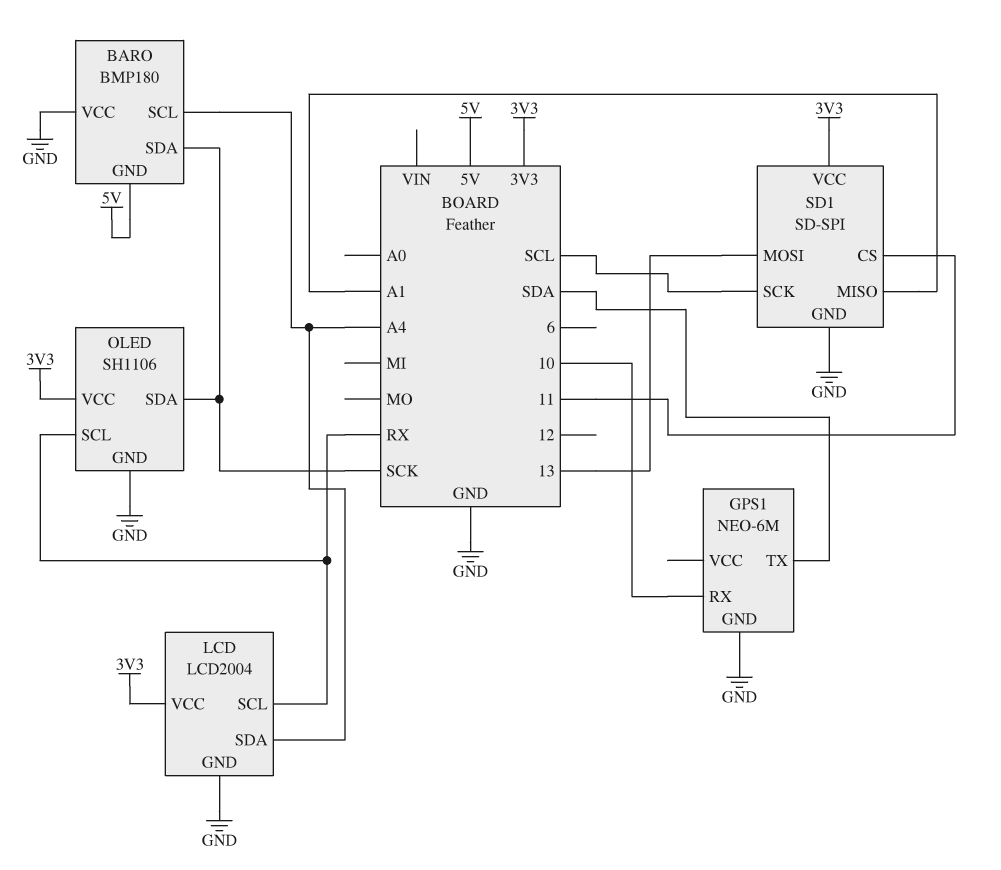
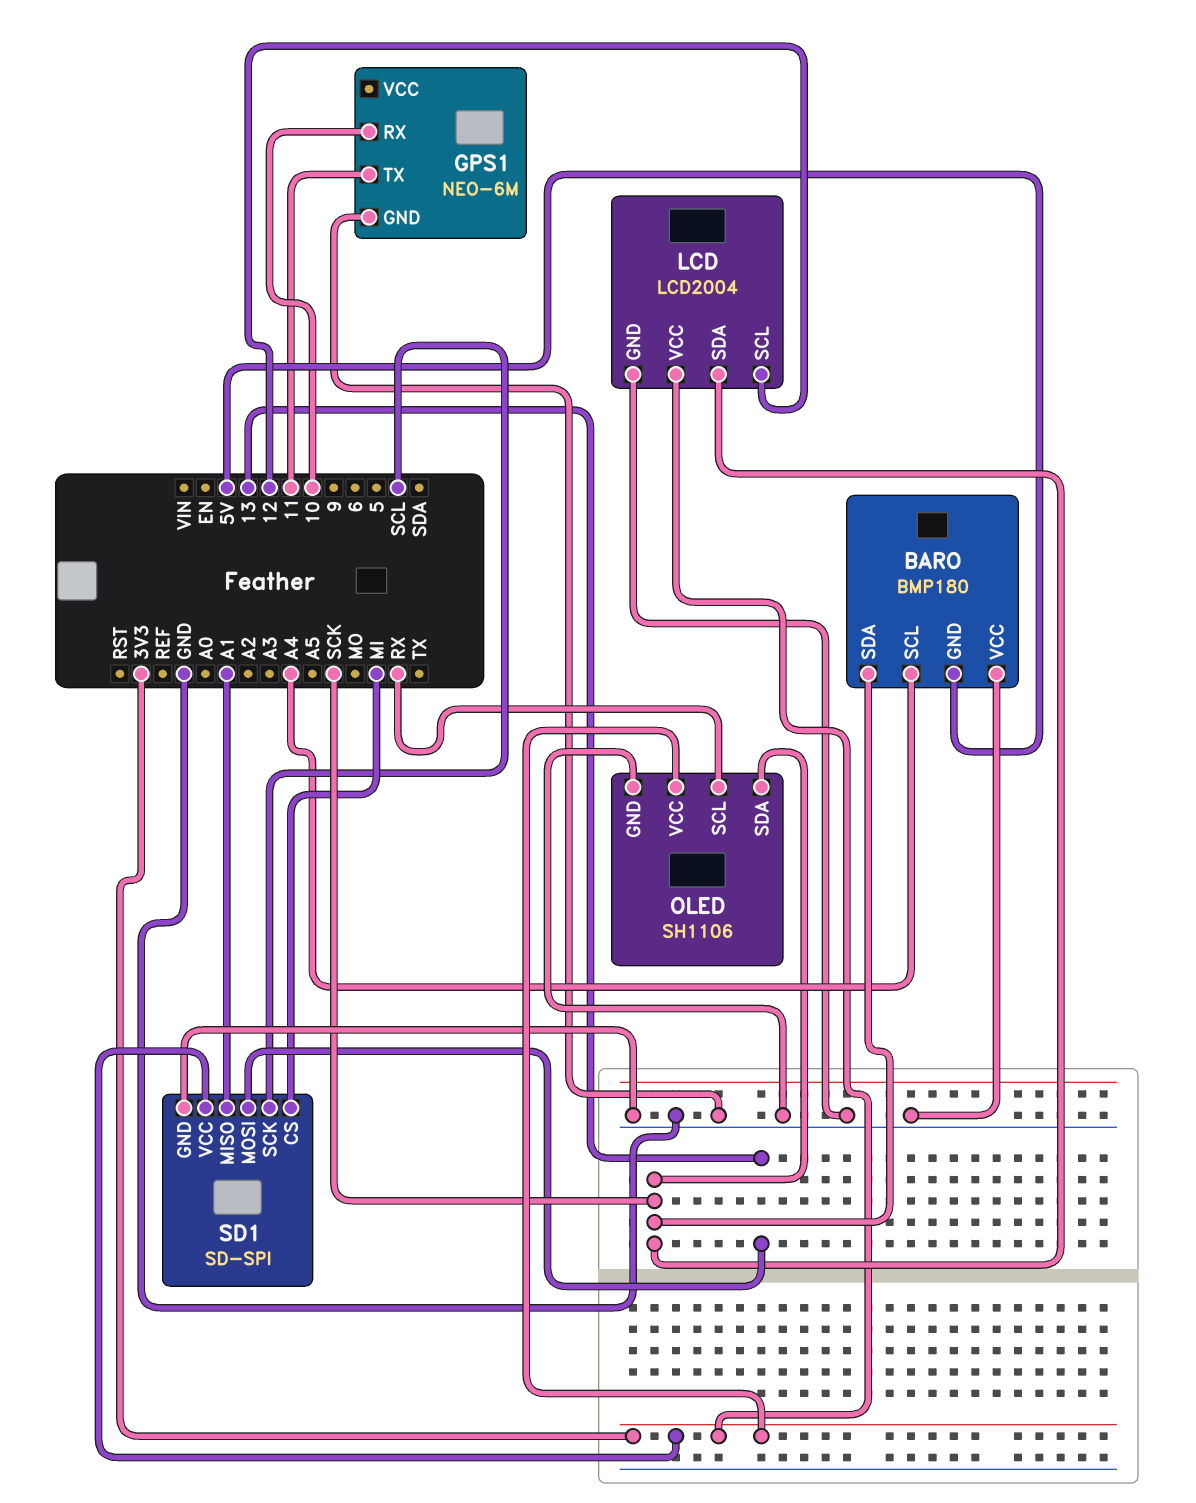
GPS1 pin TX: SDA -> 11
LCD pin SCL: RX -> 12
LCD pin SDA: A4 -> SCK
SD1 pin CS: 11 -> MI

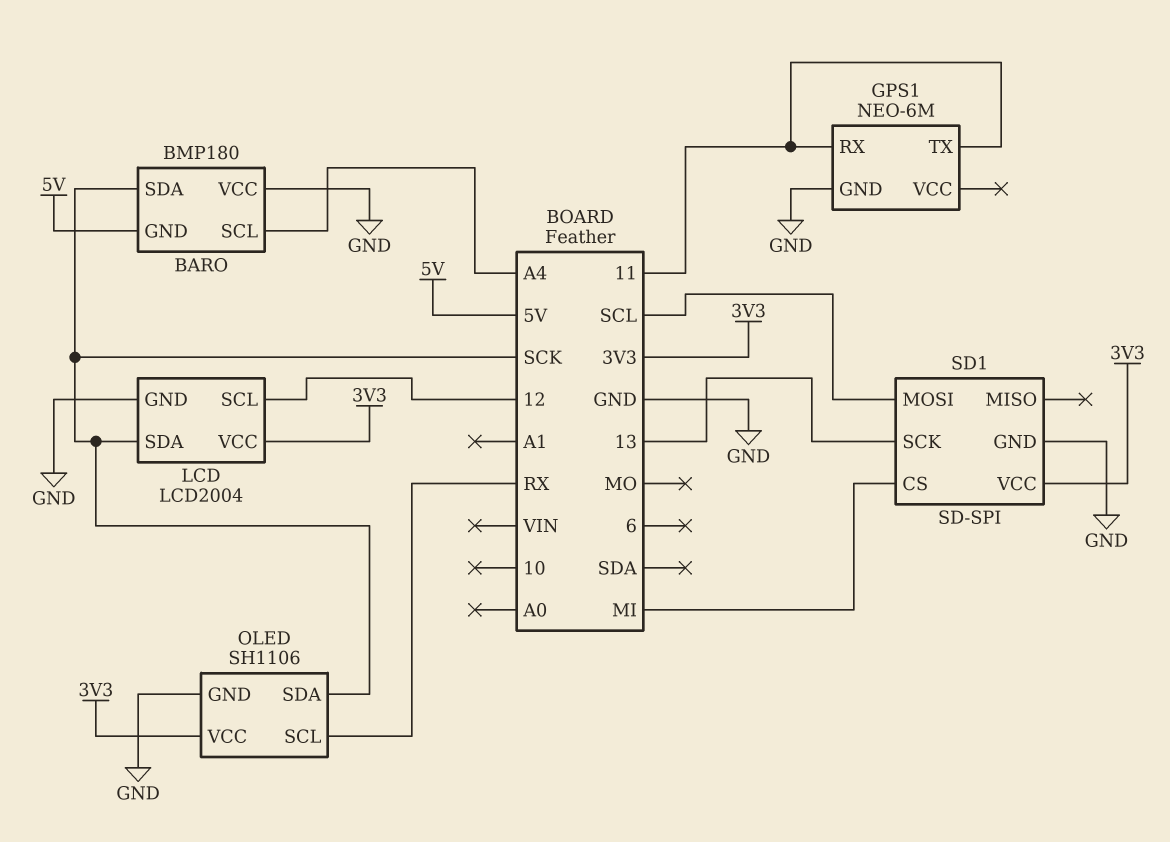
GPS1 pin RX: 10 -> 11
SD1 pin MISO: A1 -> none
SD1 pin MOSI: 13 -> SCL
SD1 pin SCK: SCL -> 13

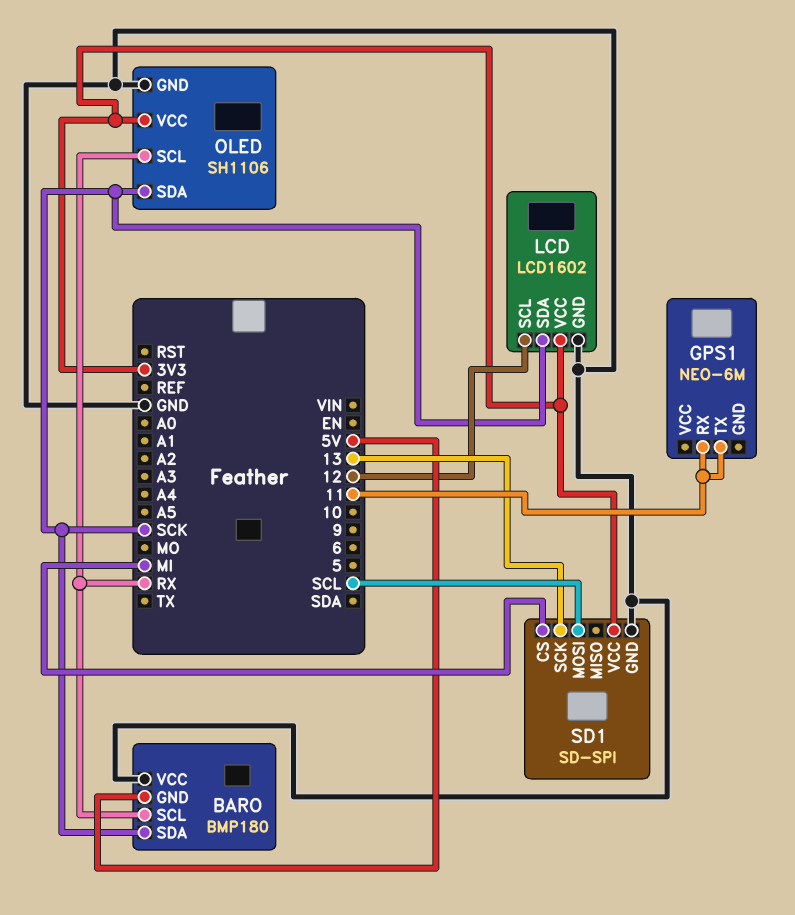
BARO pin SCL: A4 -> RX
GPS1 pin GND: GND -> none
LCD: LCD2004 -> LCD1602

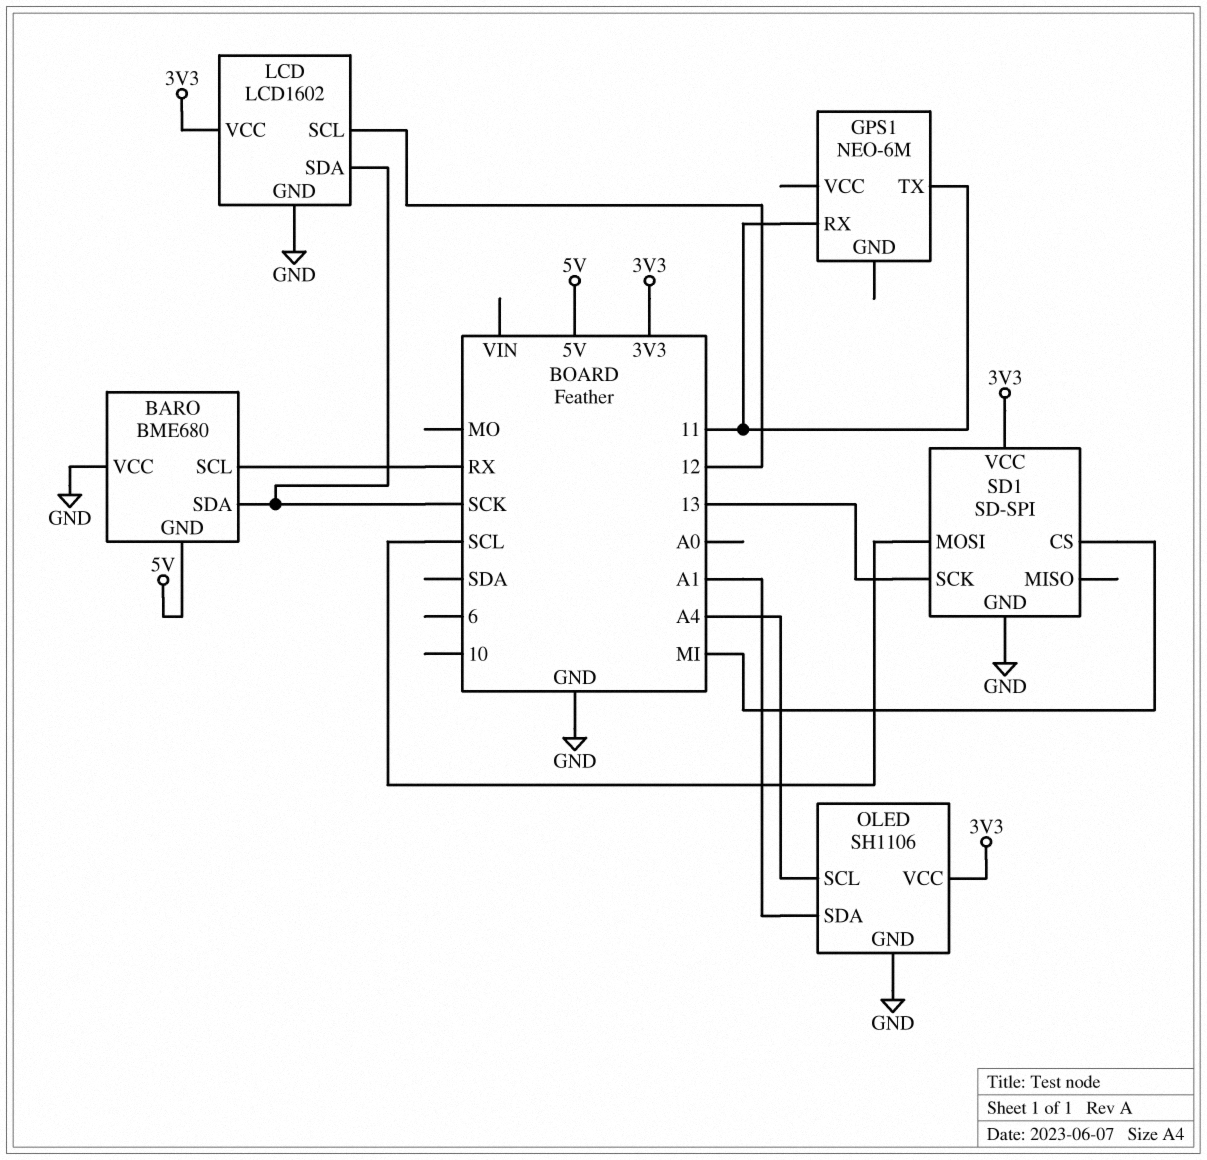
BARO: BMP180 -> BME680
OLED pin SCL: RX -> A4
OLED pin SDA: SCK -> A1

